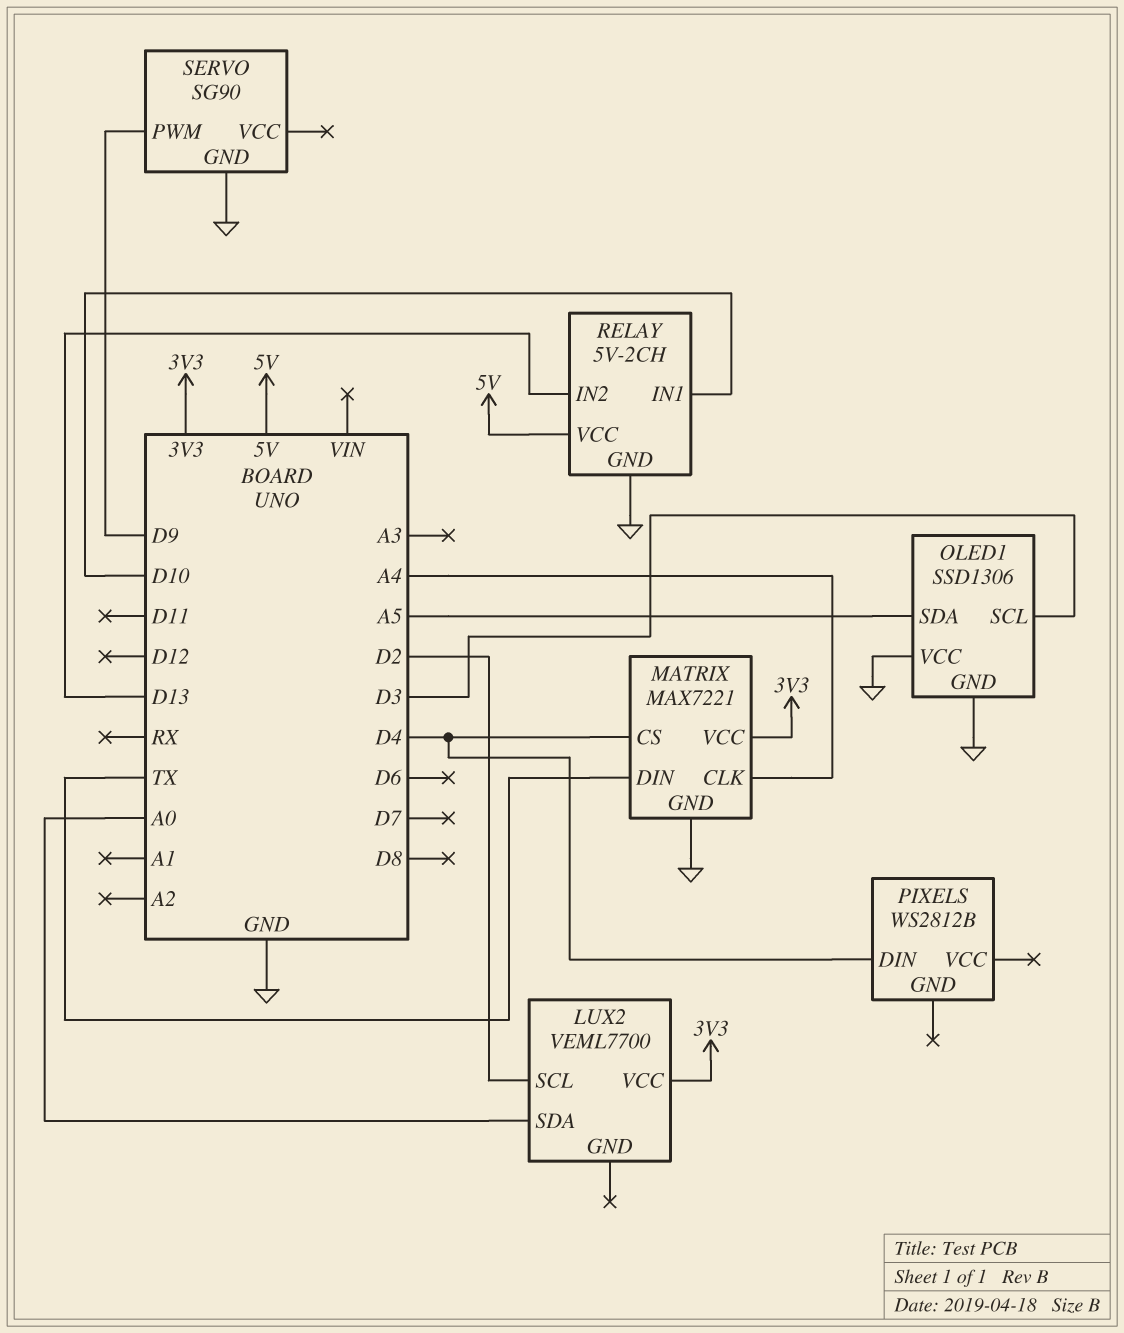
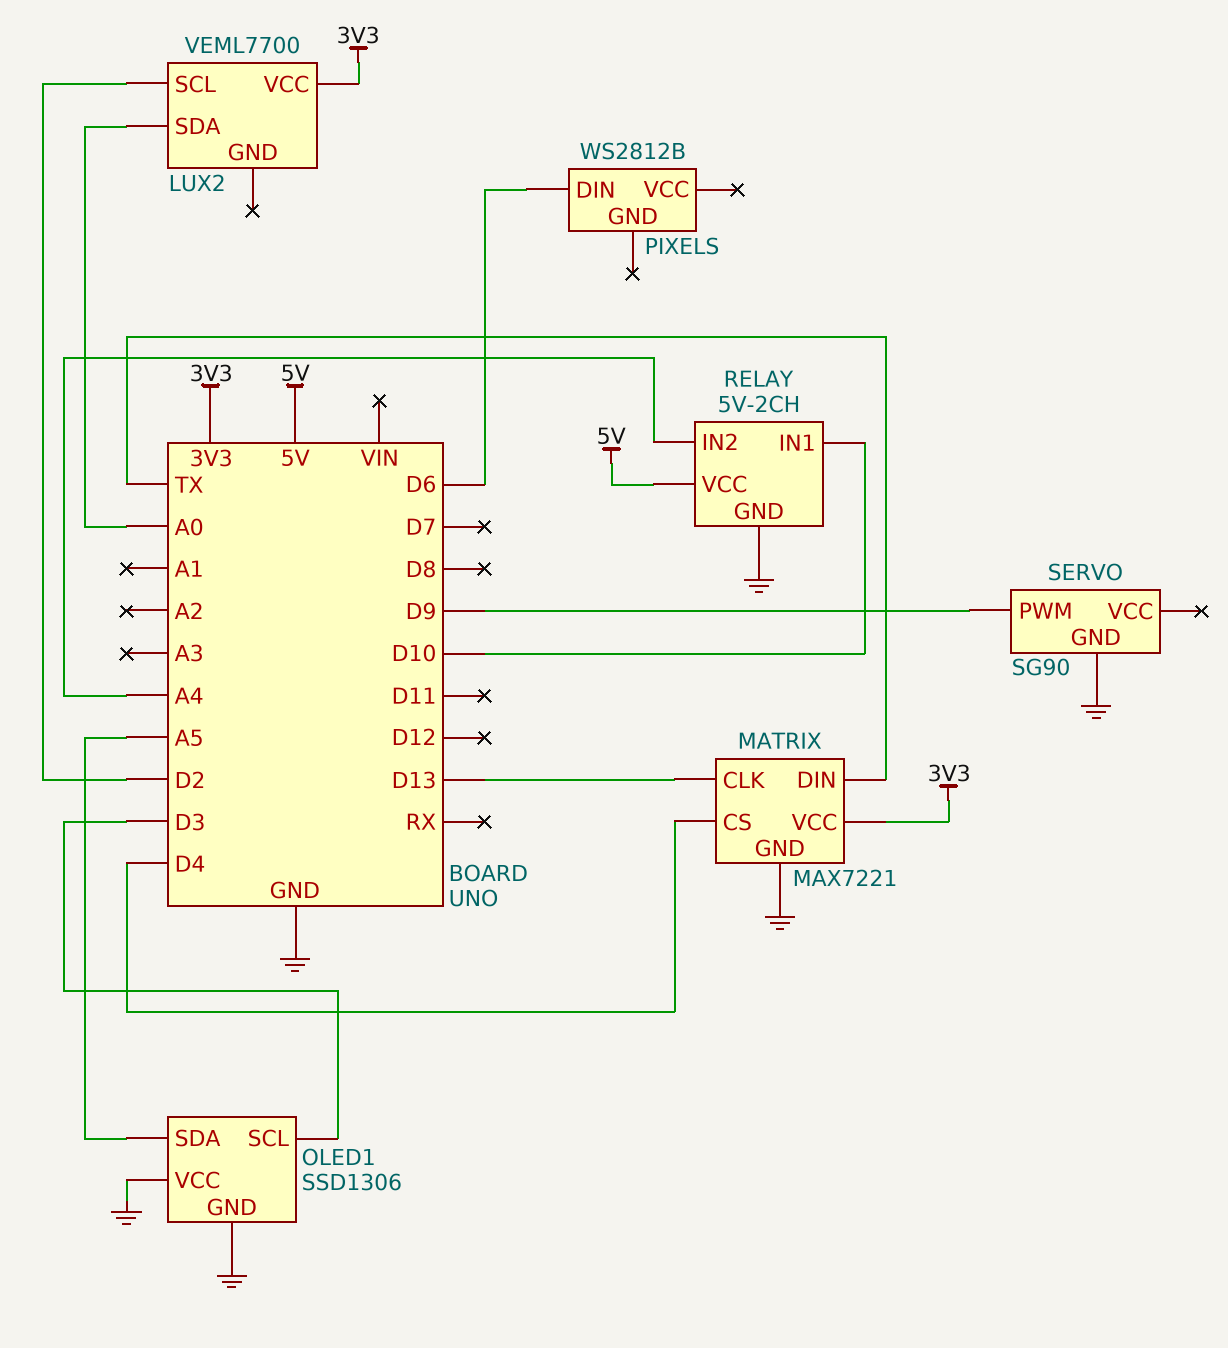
MATRIX pin CLK: A4 -> D13
PIXELS pin DIN: D4 -> D6
RELAY pin IN2: D13 -> A4

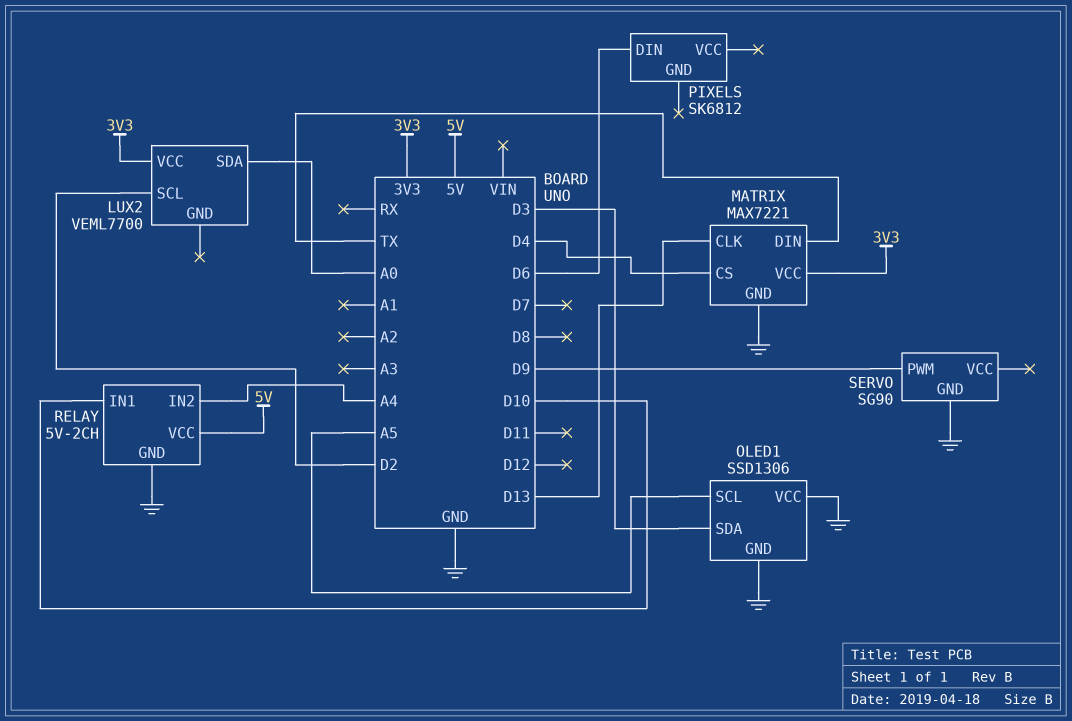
OLED1 pin SCL: D3 -> A5
OLED1 pin SDA: A5 -> D3
PIXELS: WS2812B -> SK6812

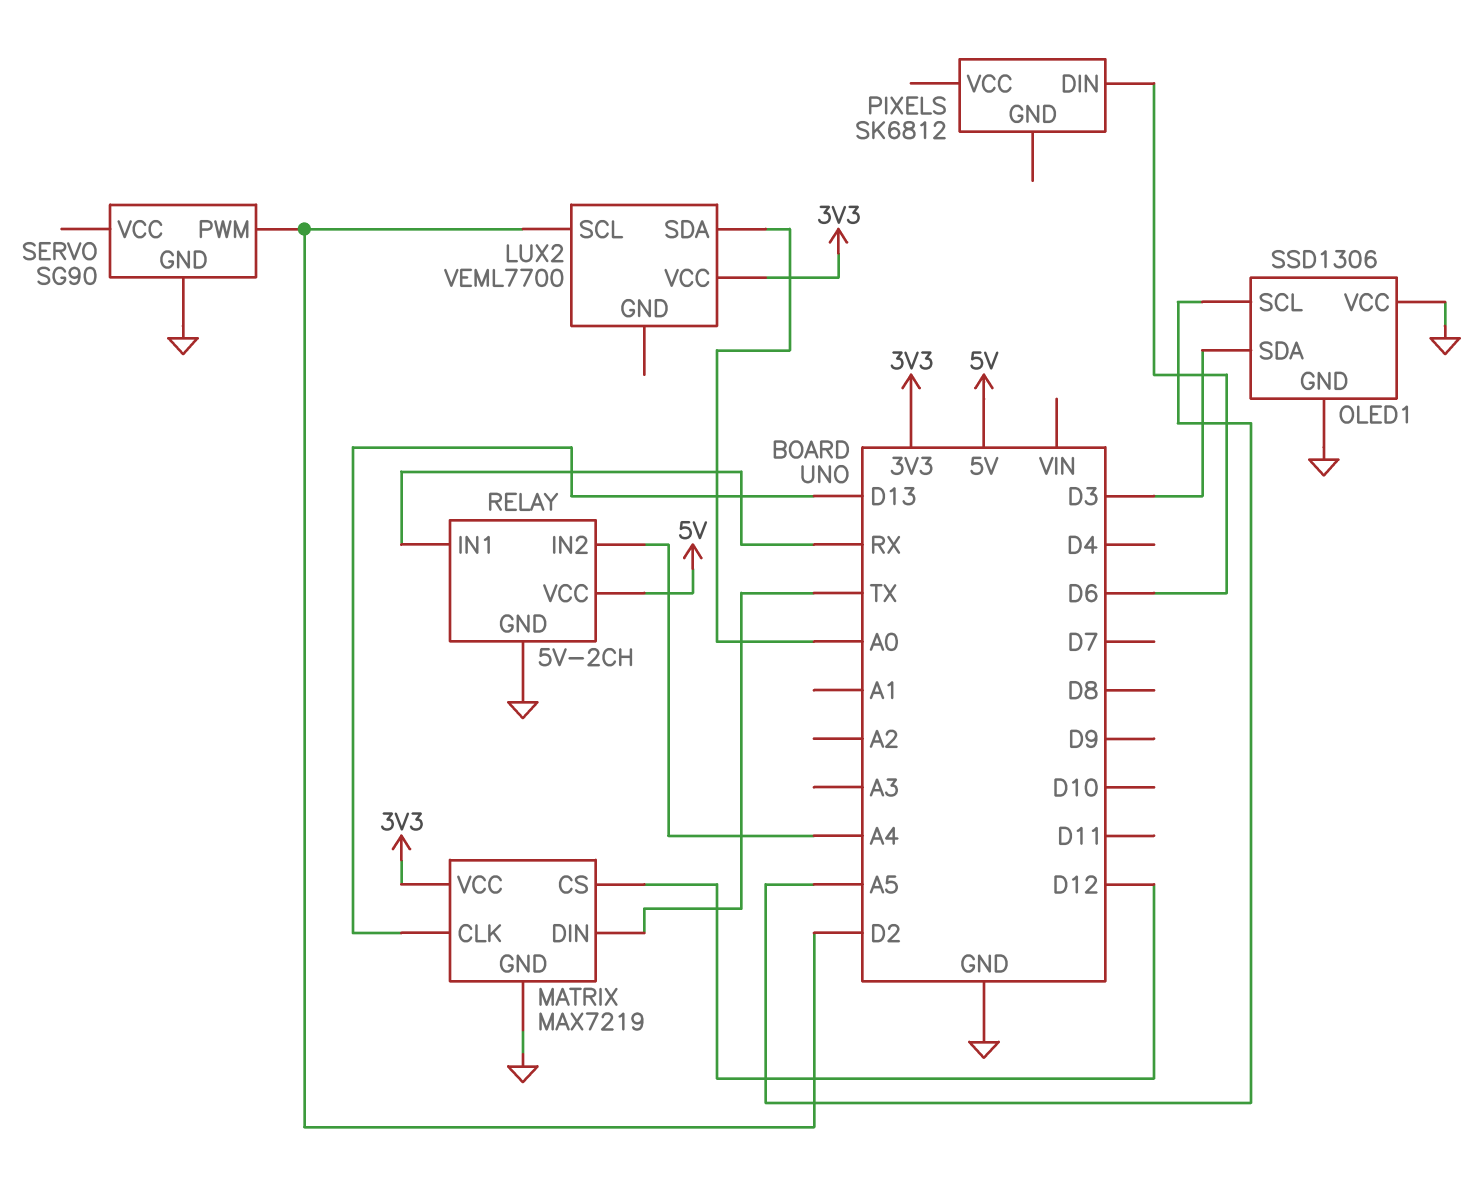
MATRIX: MAX7221 -> MAX7219
MATRIX pin CS: D4 -> D12
RELAY pin IN1: D10 -> RX
SERVO pin PWM: D9 -> D2

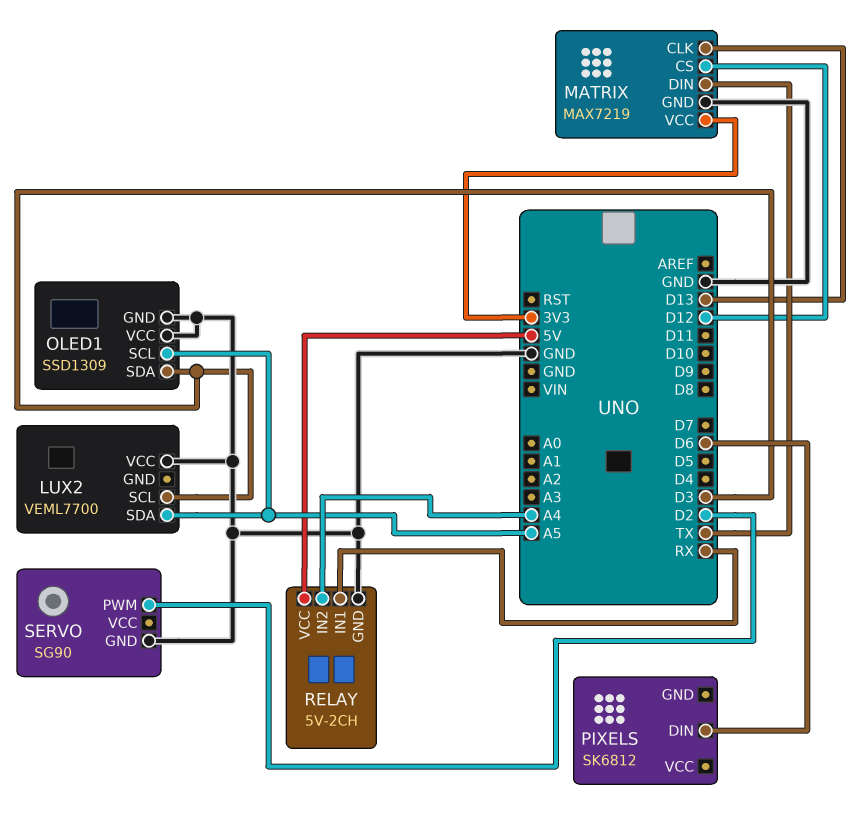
LUX2 pin SCL: D2 -> D3
LUX2 pin SDA: A0 -> A5
LUX2 pin VCC: 3V3 -> GND
OLED1: SSD1306 -> SSD1309

